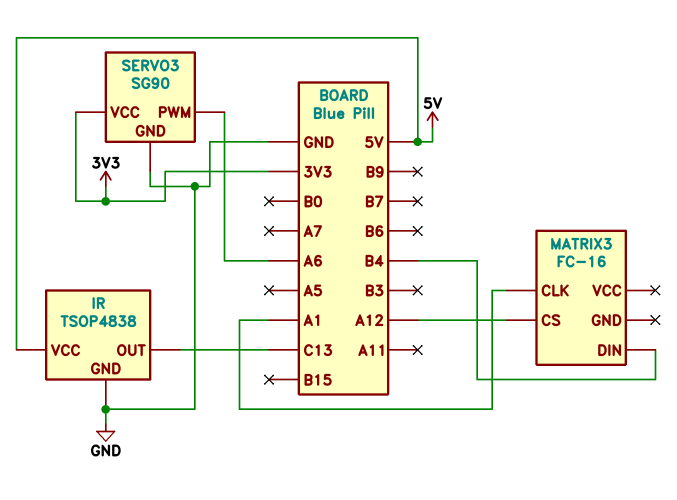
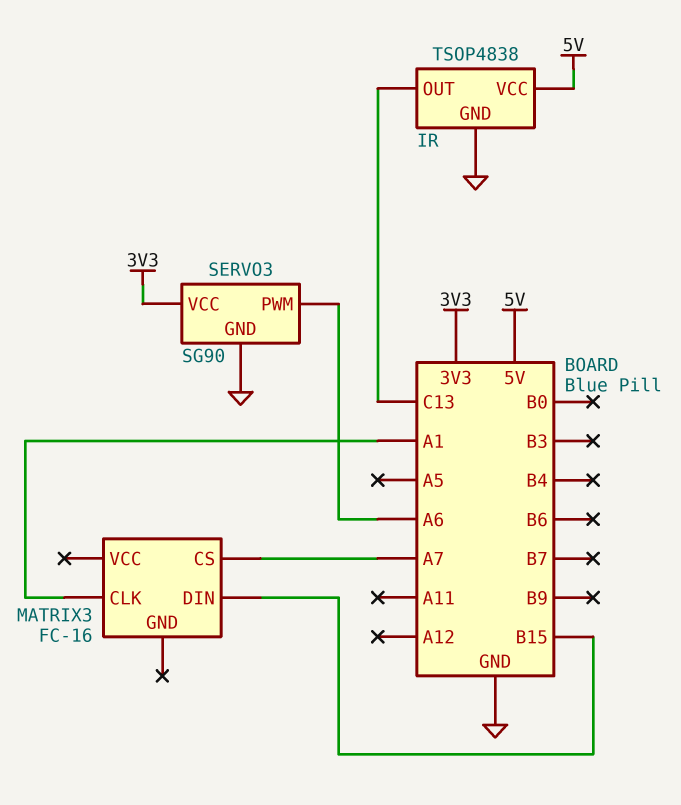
MATRIX3 pin CS: A12 -> A7
MATRIX3 pin DIN: B4 -> B15

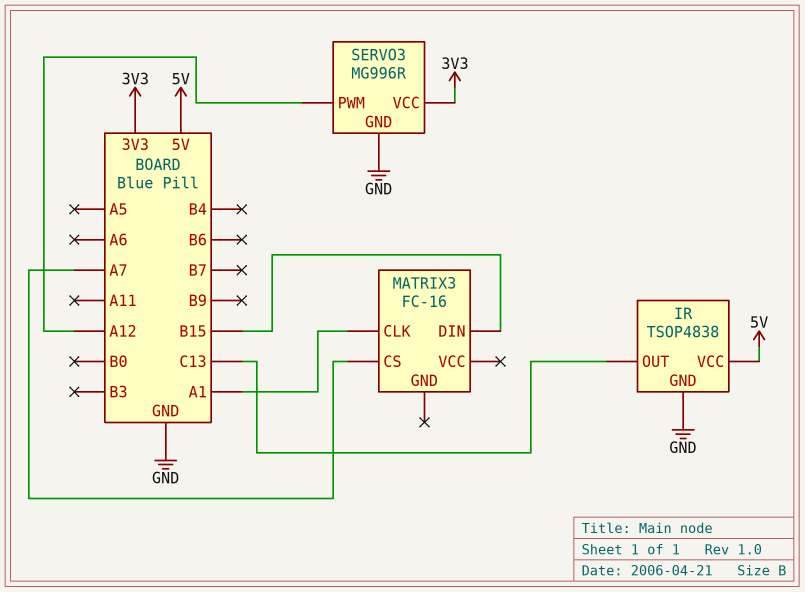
SERVO3: SG90 -> MG996R
SERVO3 pin PWM: A6 -> A12

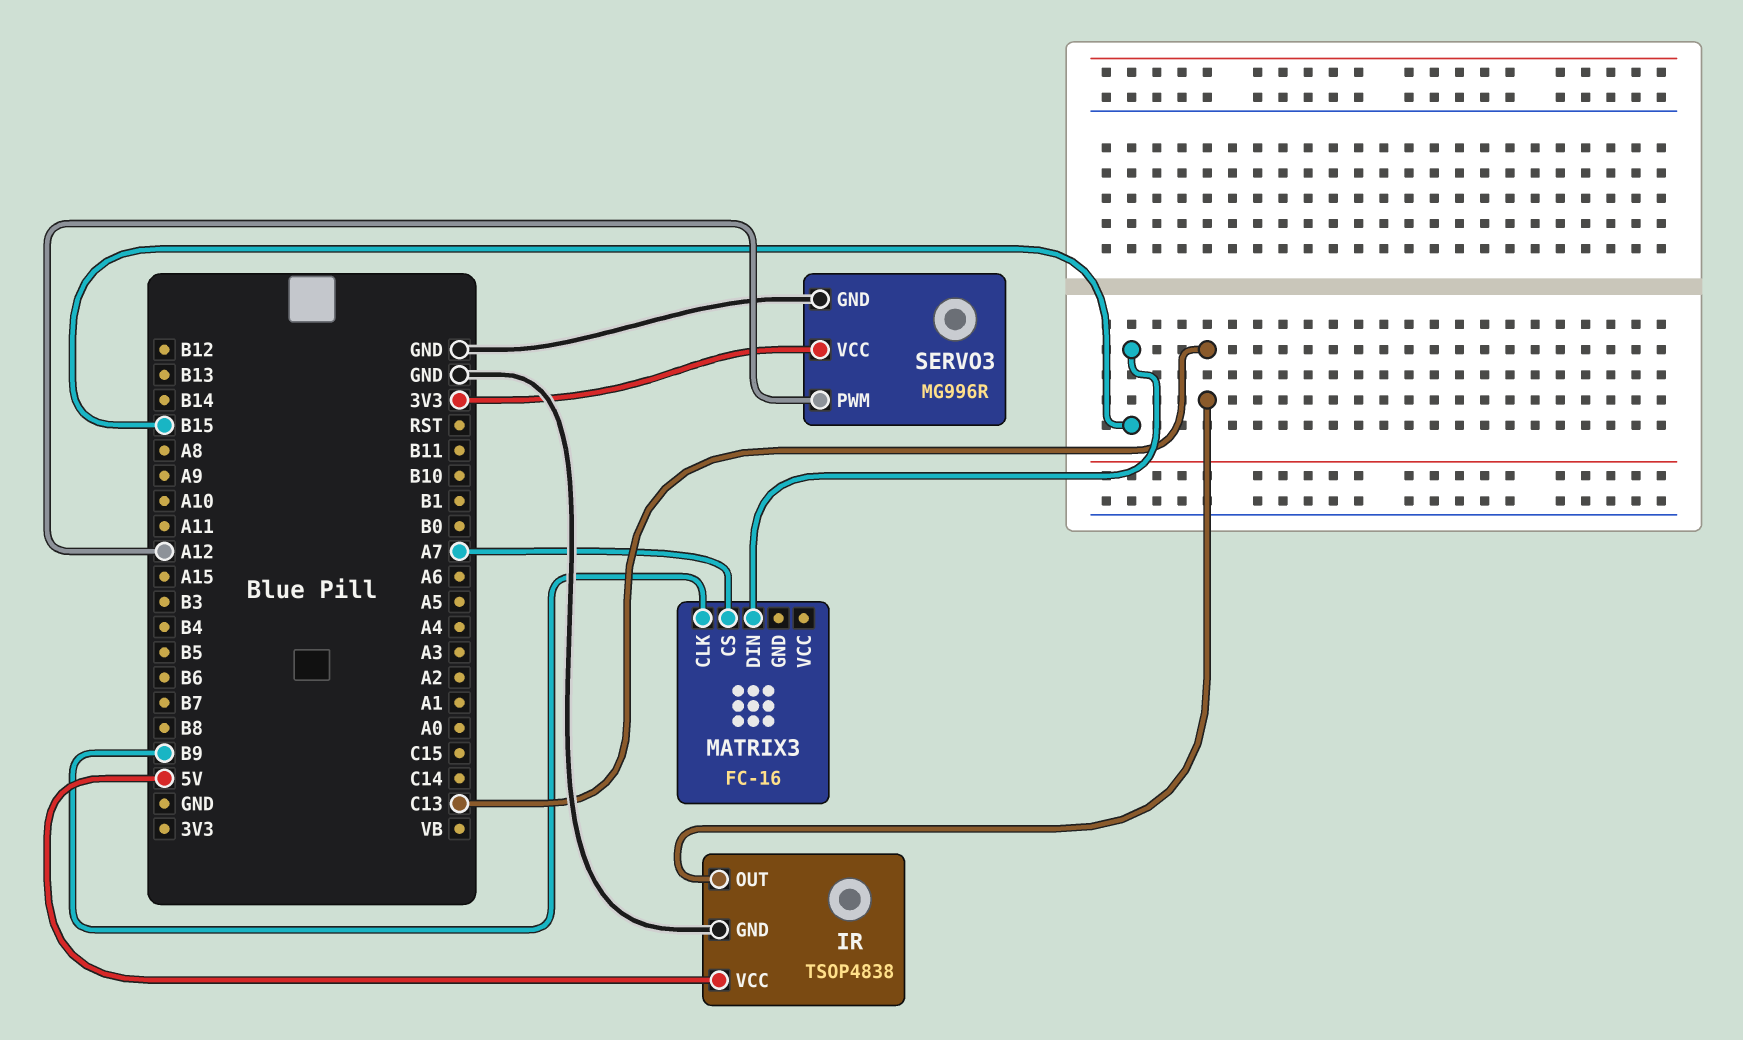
MATRIX3 pin CLK: A1 -> B9

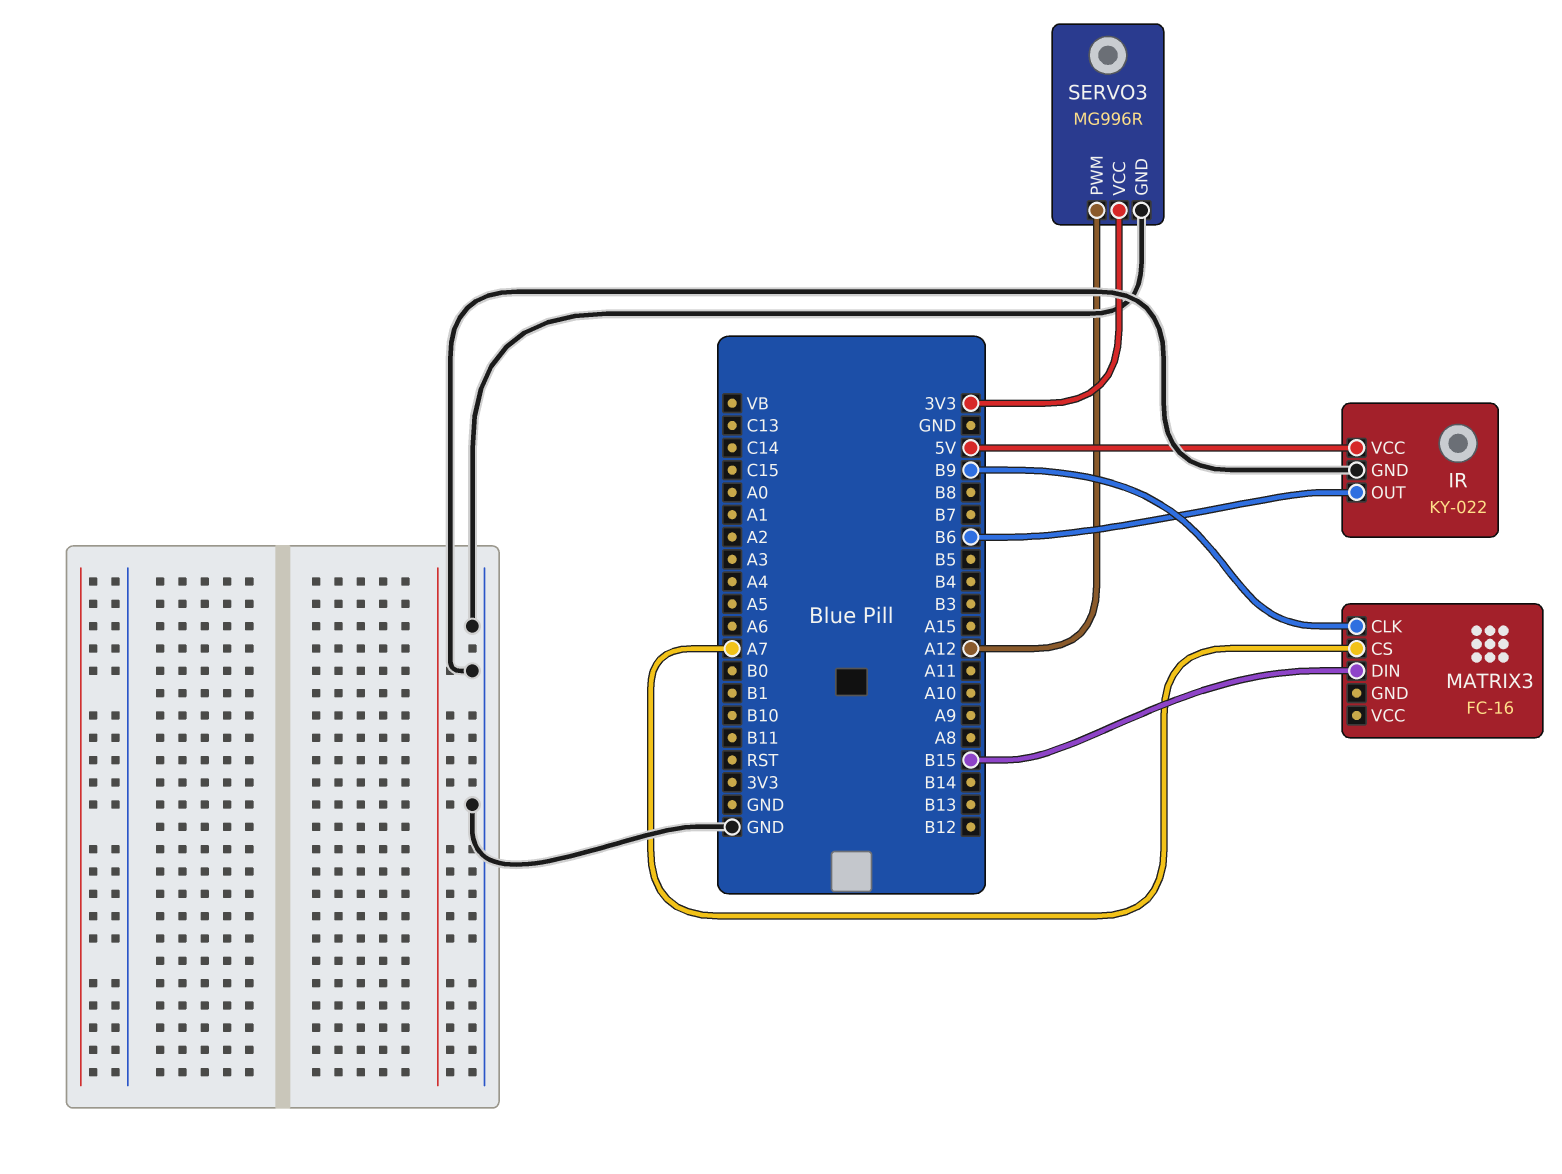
IR: TSOP4838 -> KY-022
IR pin OUT: C13 -> B6

